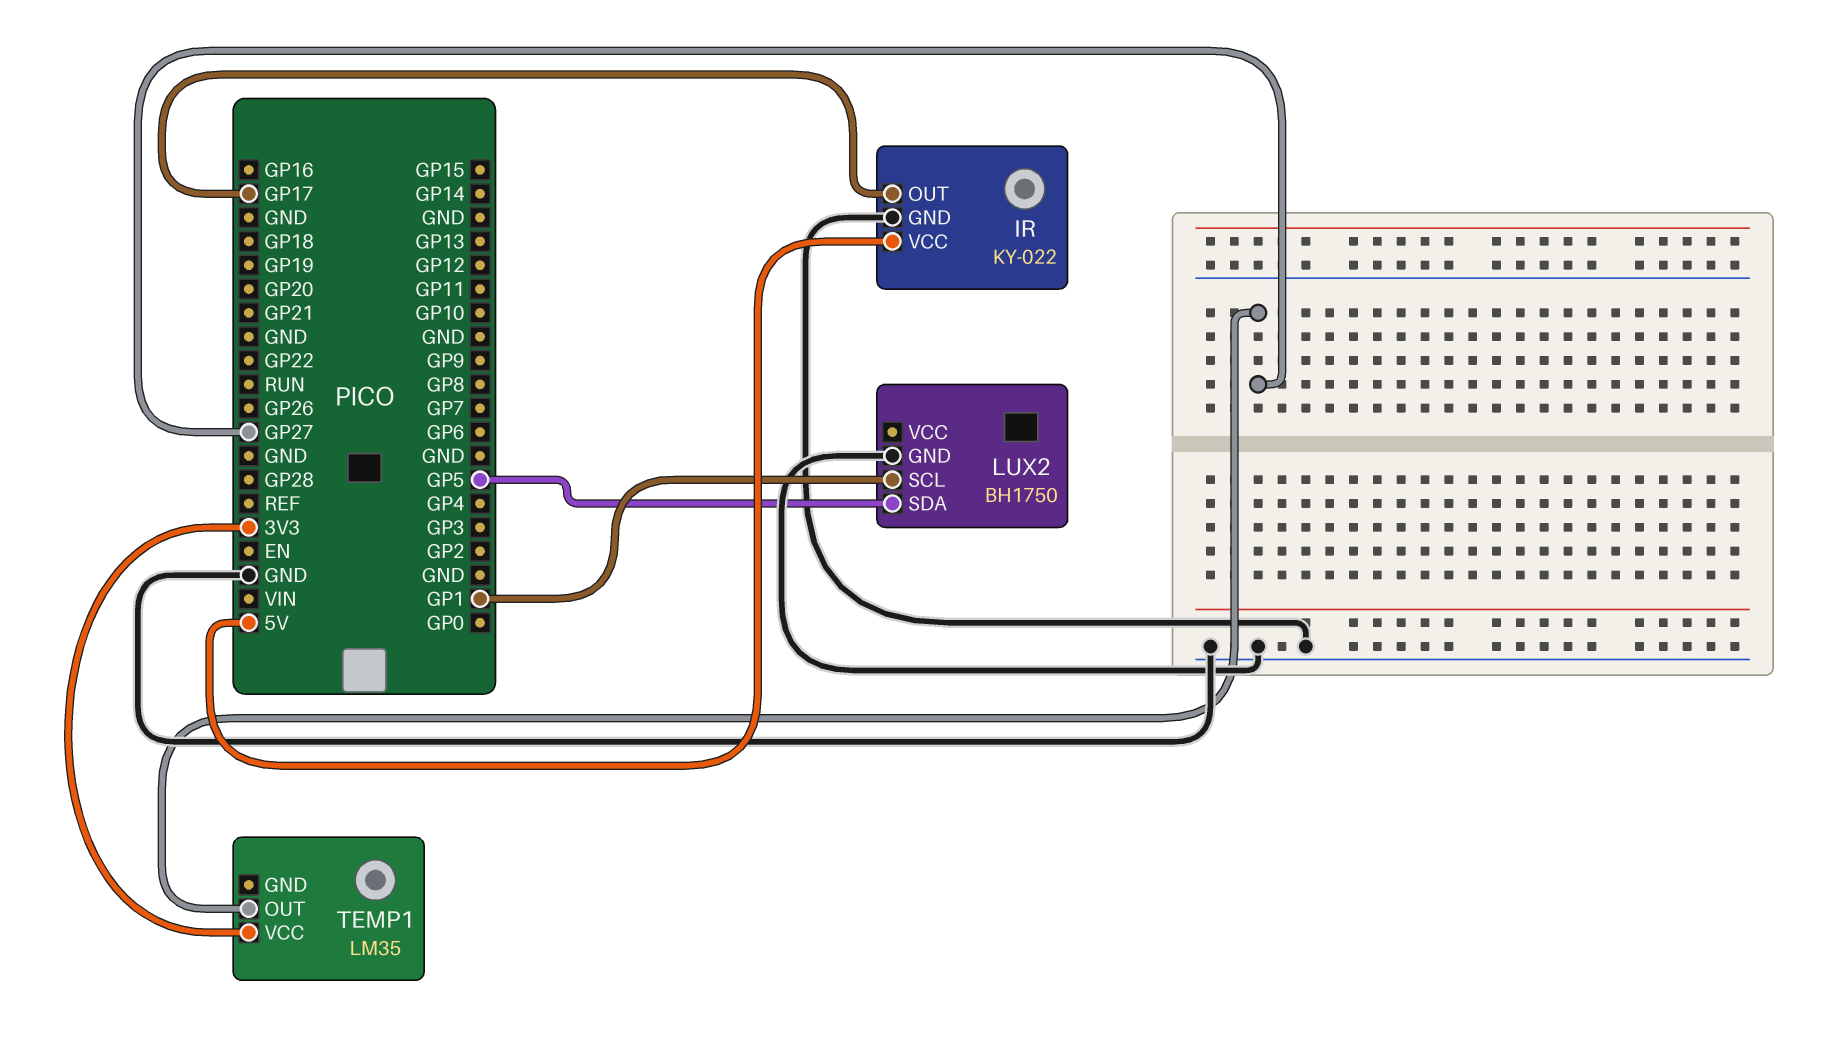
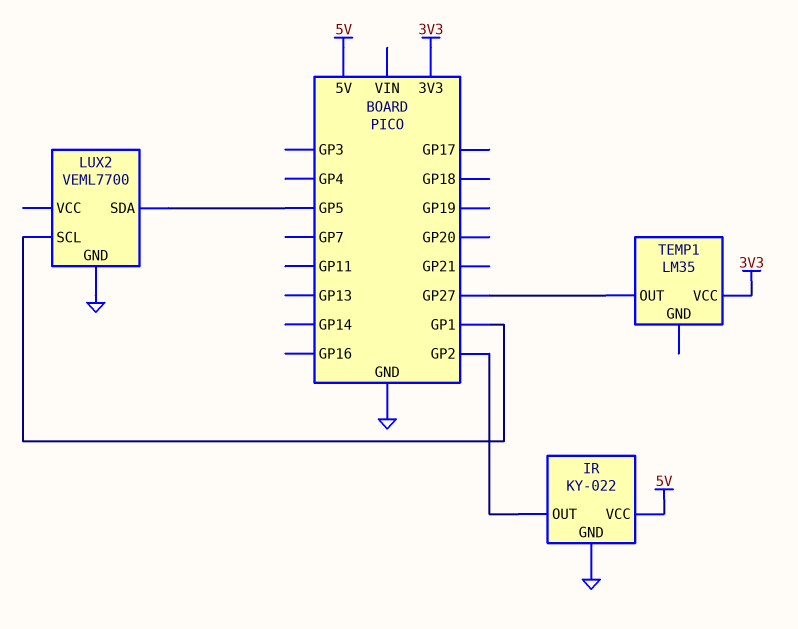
IR pin OUT: GP17 -> GP2
LUX2: BH1750 -> VEML7700

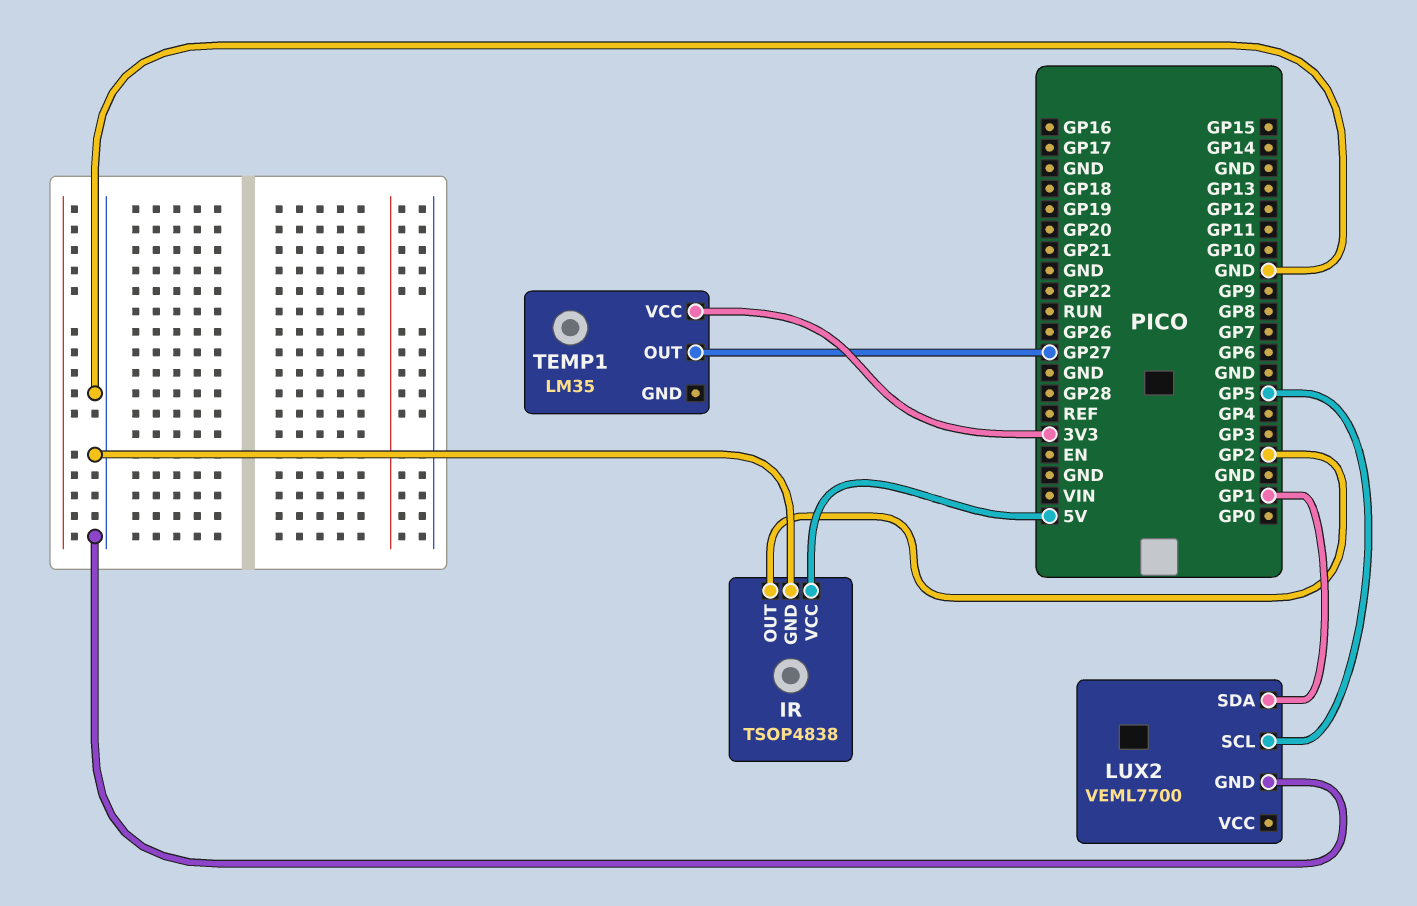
IR: KY-022 -> TSOP4838
LUX2 pin SCL: GP1 -> GP5
LUX2 pin SDA: GP5 -> GP1

